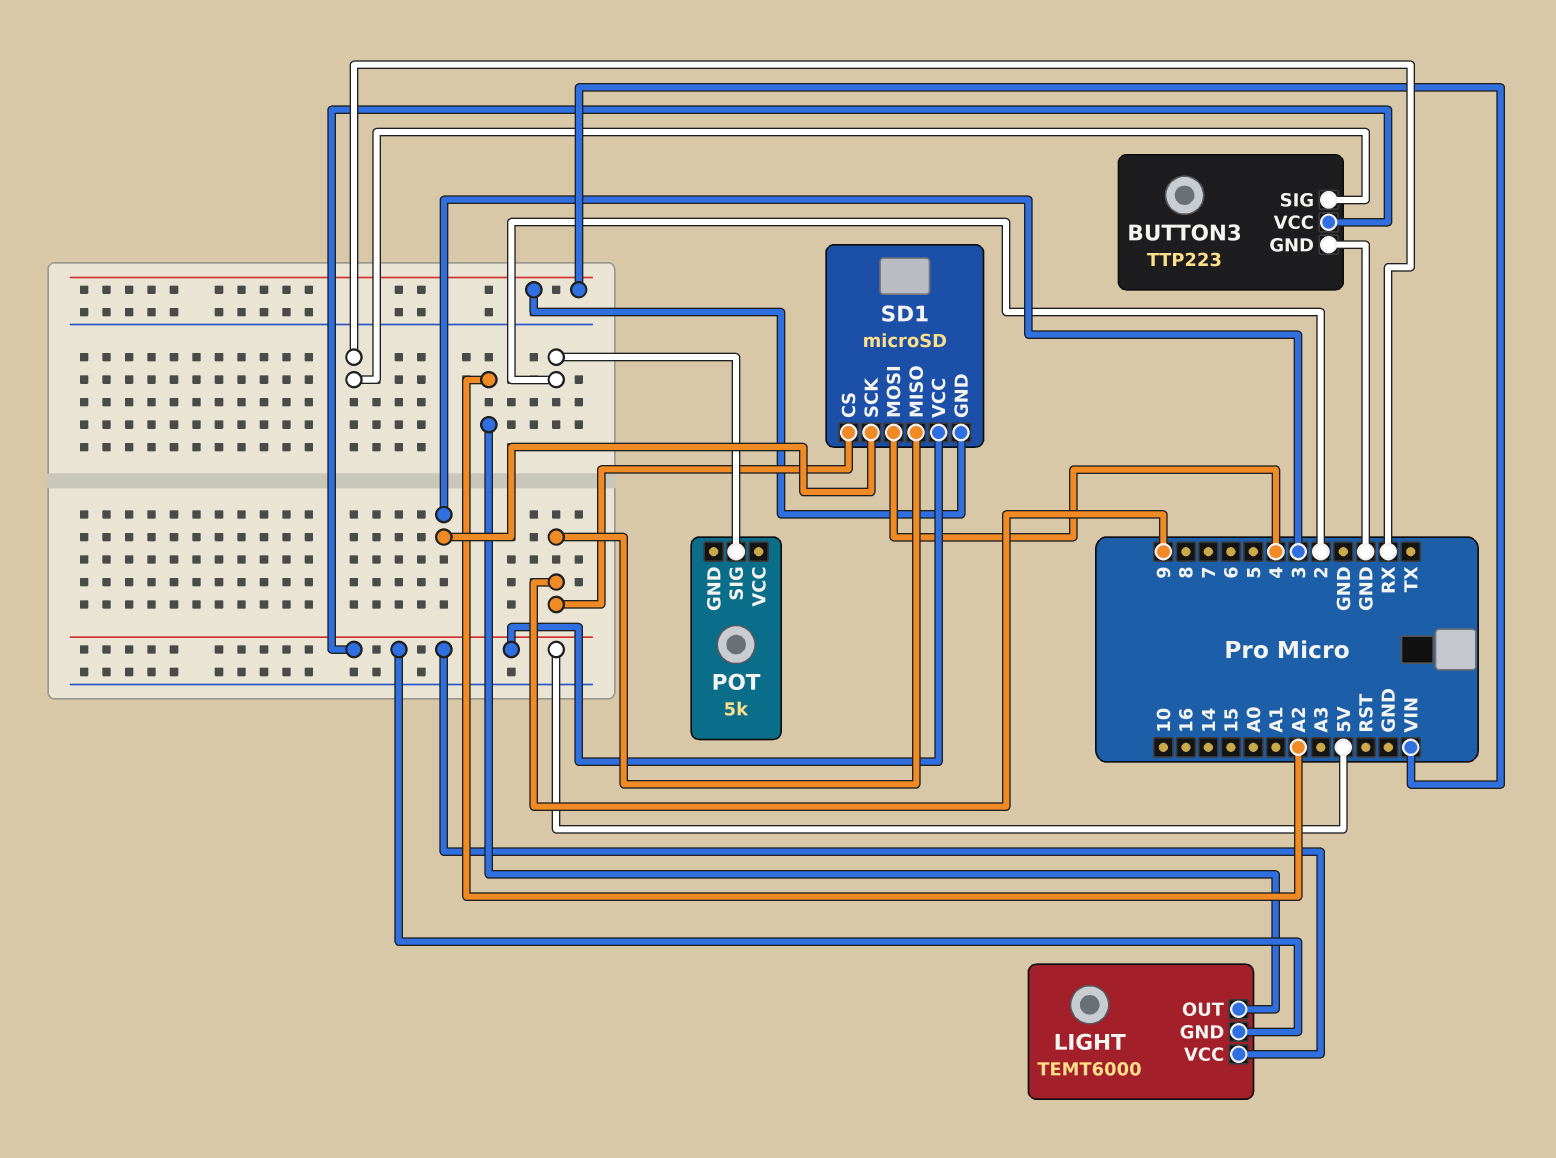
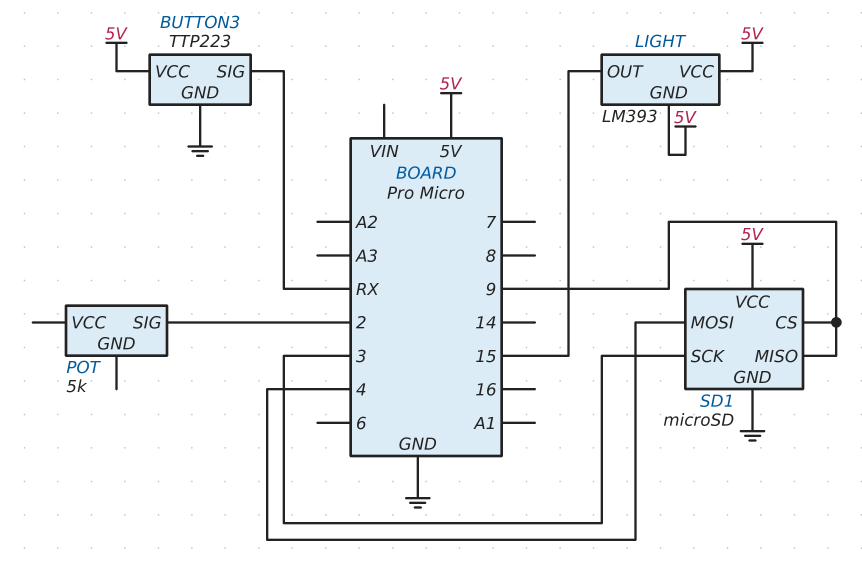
LIGHT: TEMT6000 -> LM393
LIGHT pin OUT: A2 -> 15
SD1 pin GND: VIN -> GND

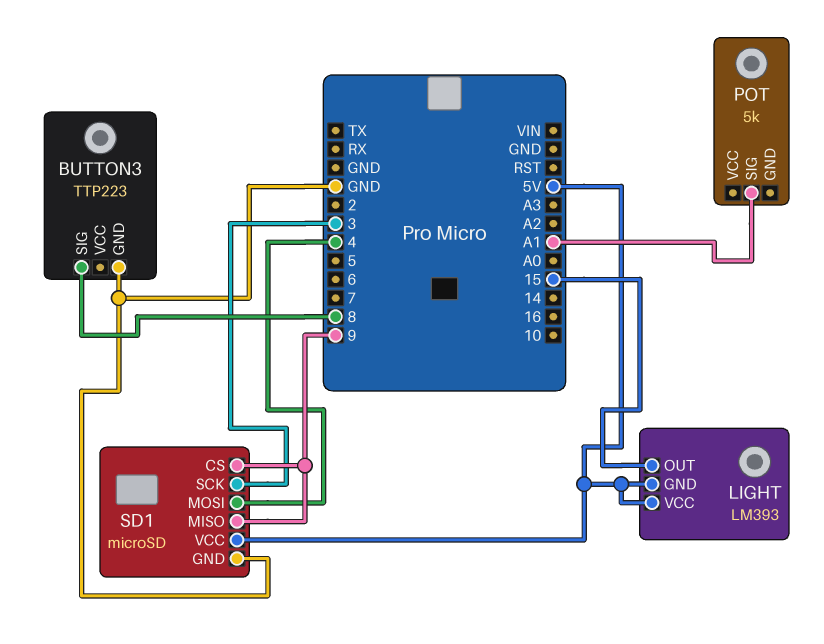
BUTTON3 pin SIG: RX -> 8
BUTTON3 pin VCC: 5V -> none
POT pin SIG: 2 -> A1

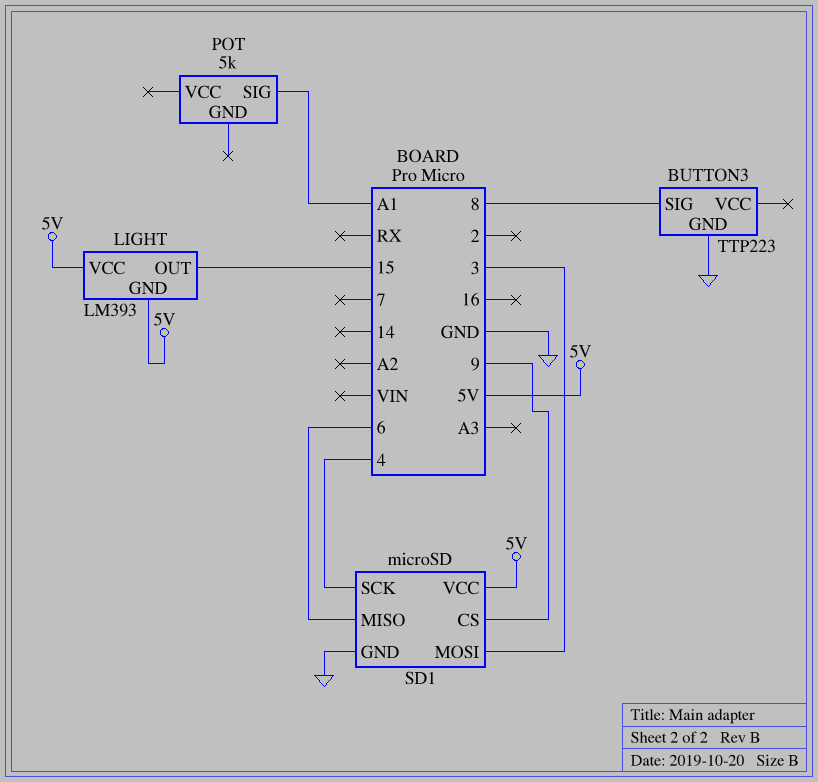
SD1 pin MISO: 9 -> 6
SD1 pin MOSI: 4 -> 3
SD1 pin SCK: 3 -> 4

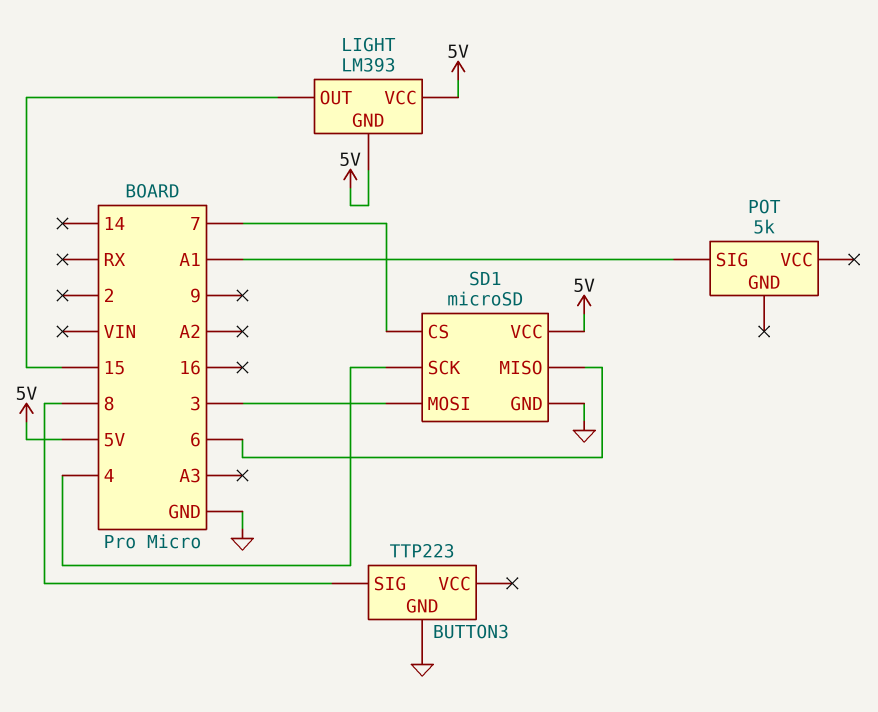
SD1 pin CS: 9 -> 7

